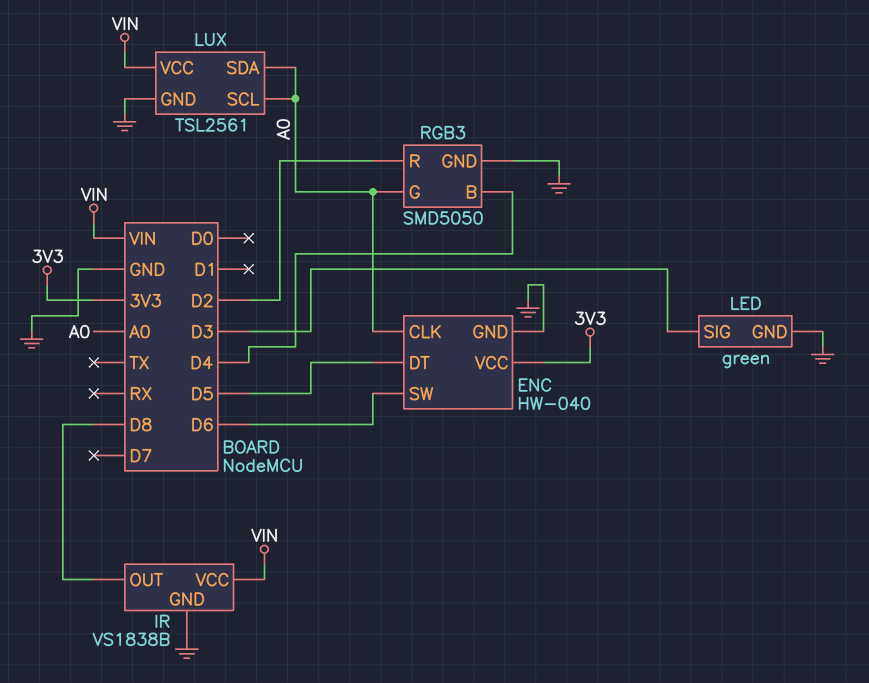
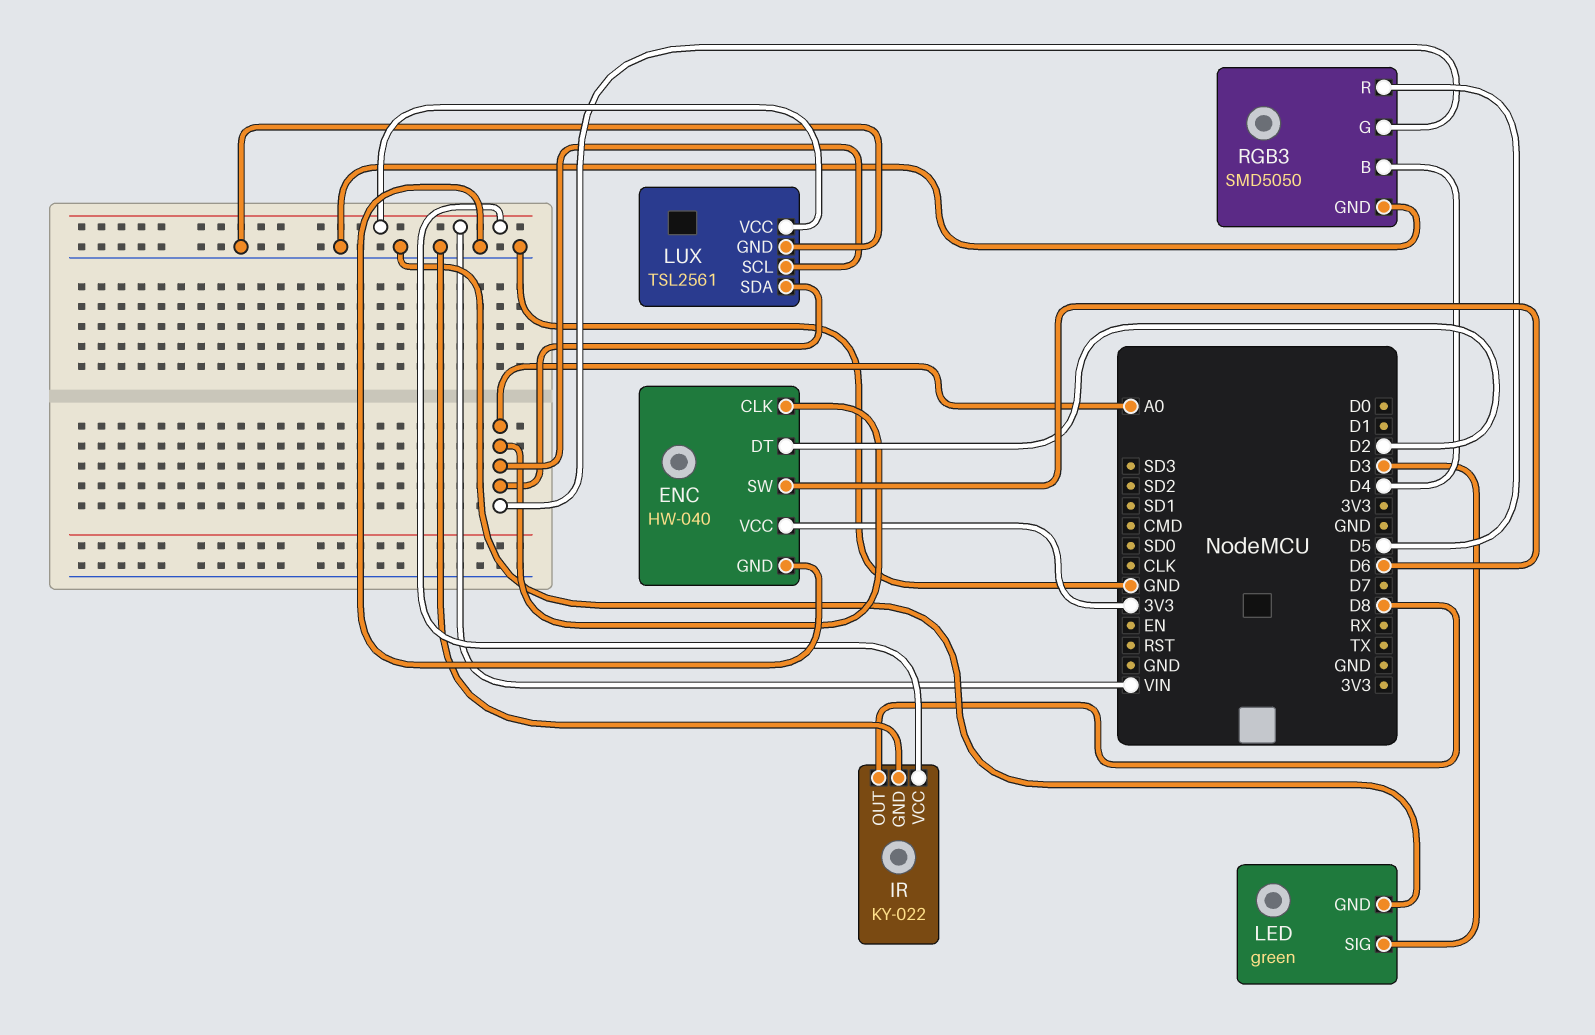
ENC pin DT: D5 -> D2
IR: VS1838B -> KY-022
RGB3 pin R: D2 -> D5

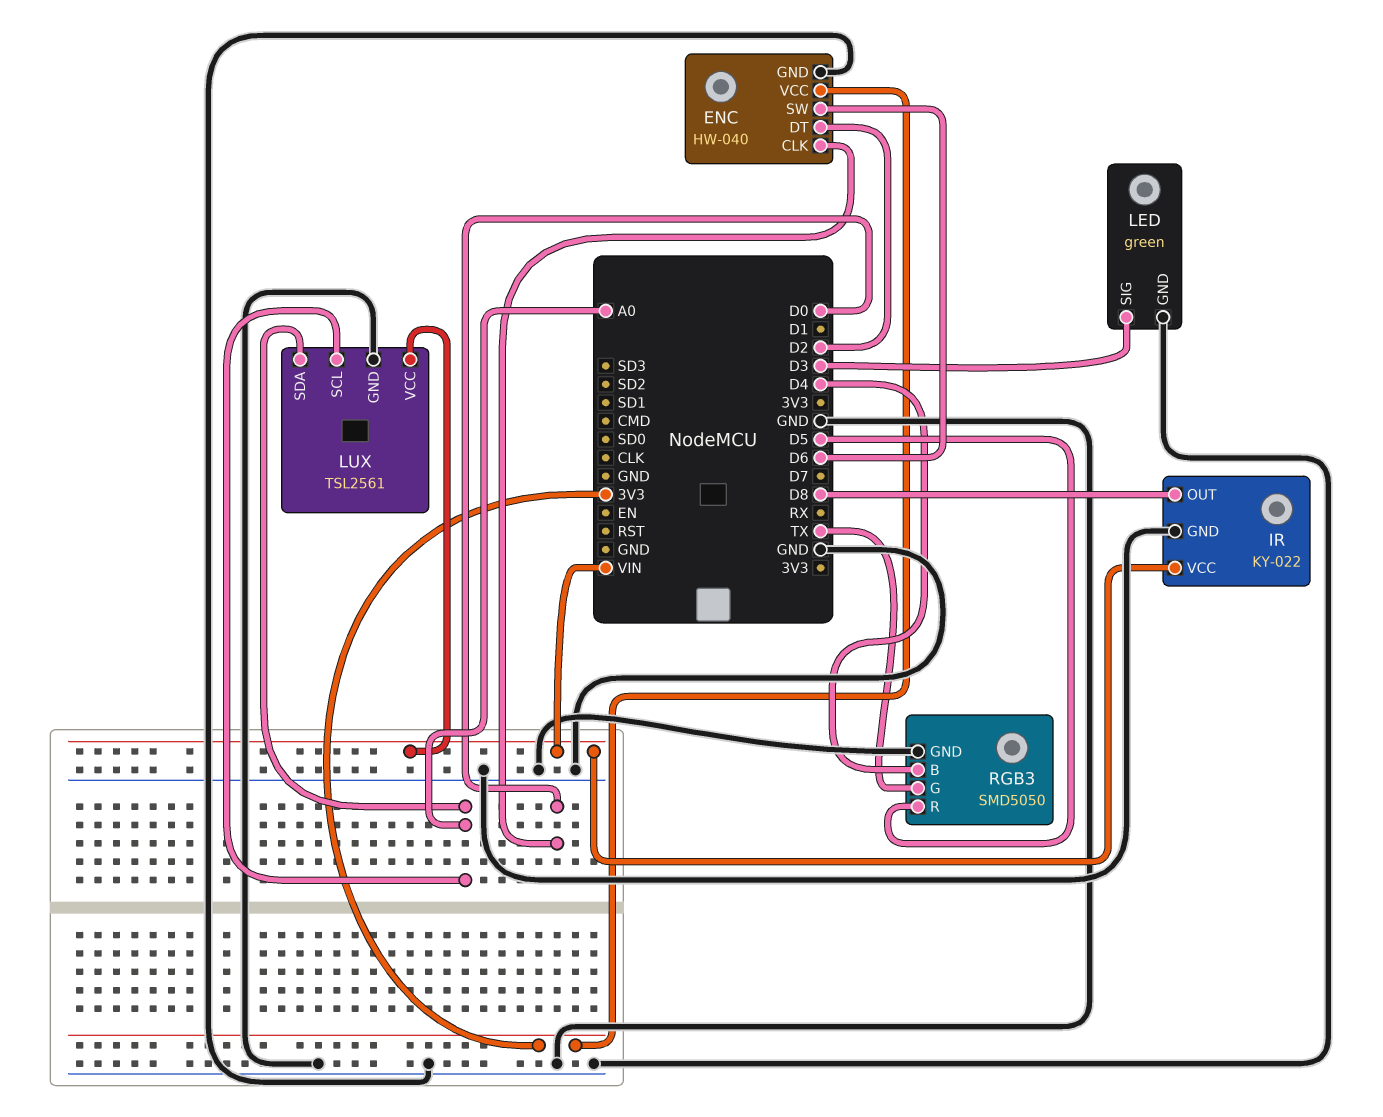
ENC pin CLK: A0 -> D0
RGB3 pin G: A0 -> TX

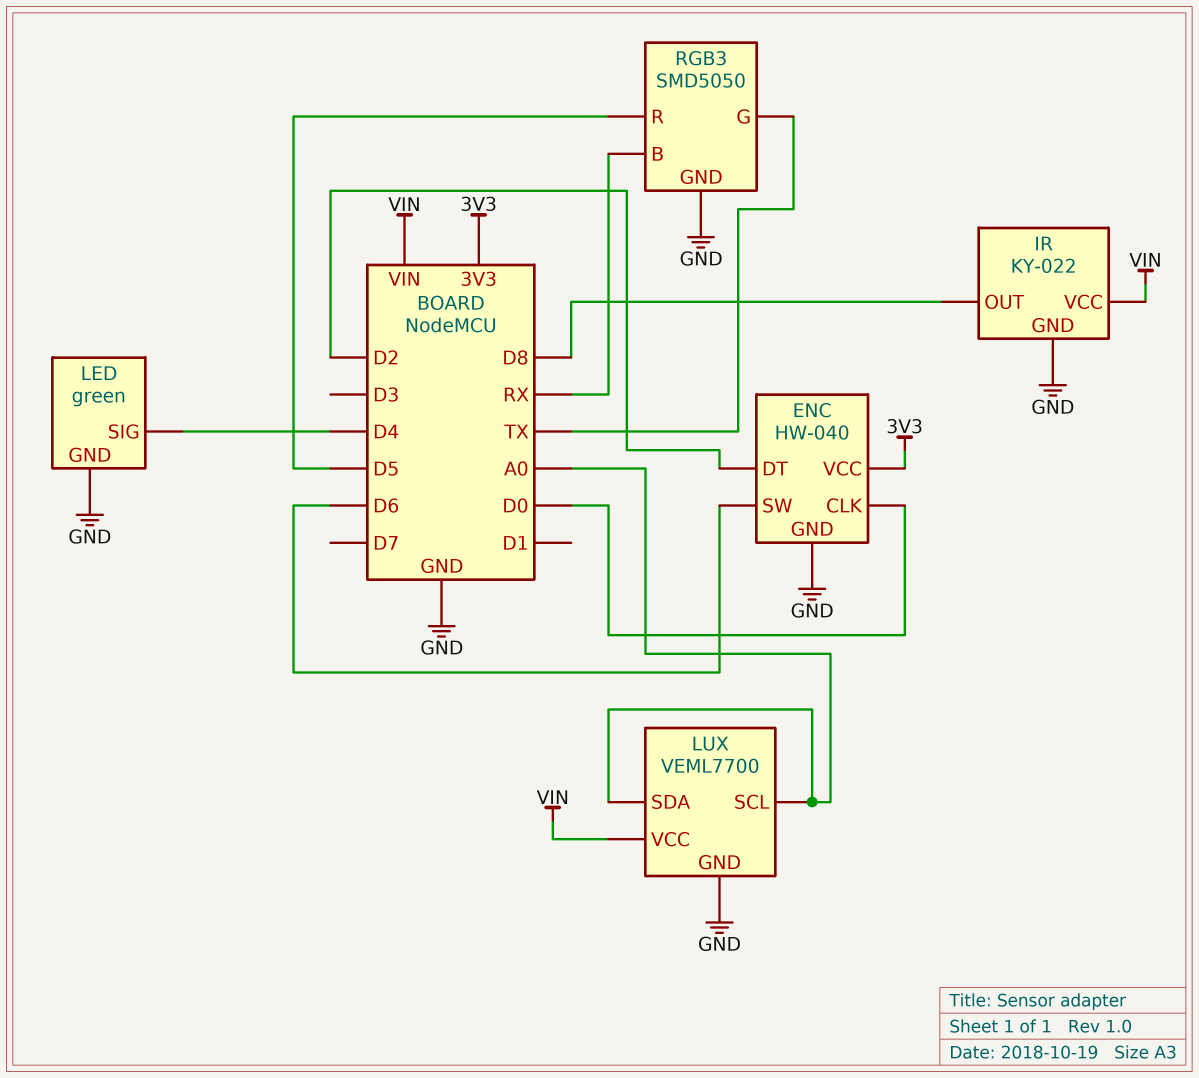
LED pin SIG: D3 -> D4
LUX: TSL2561 -> VEML7700
RGB3 pin B: D4 -> RX

